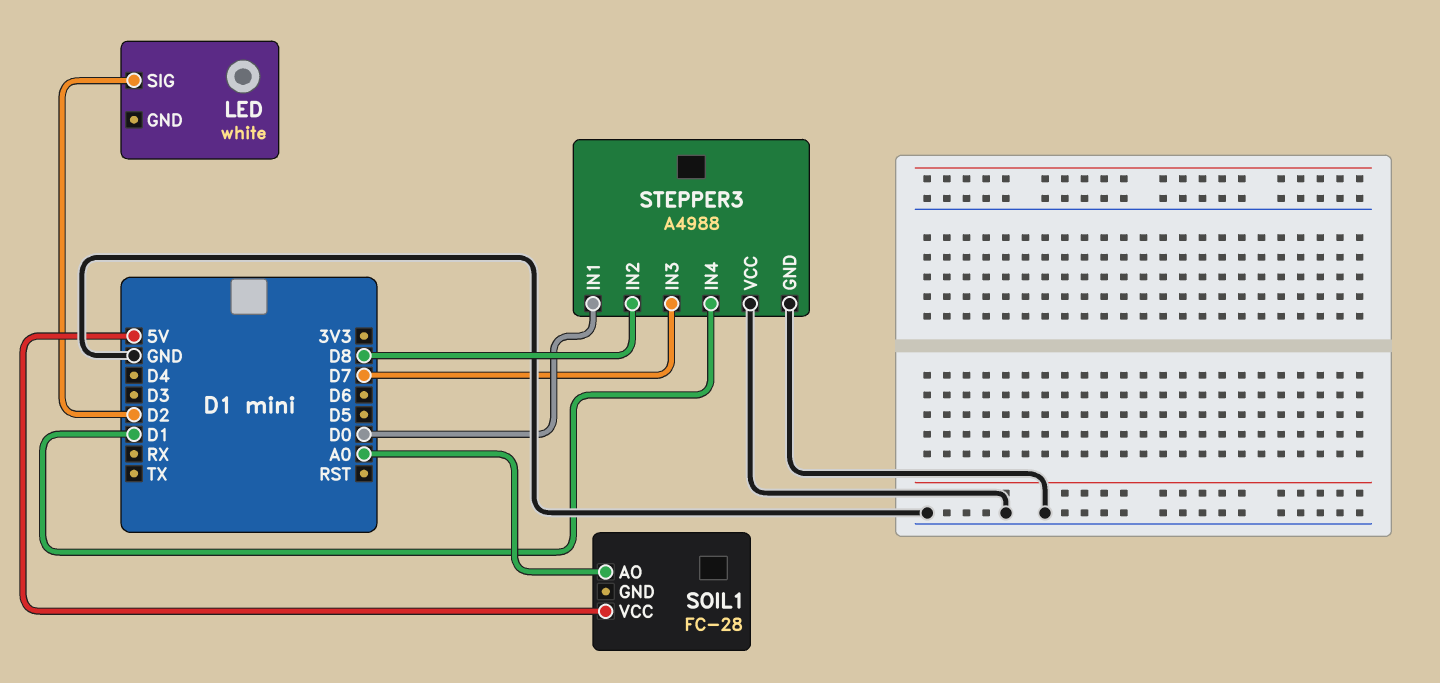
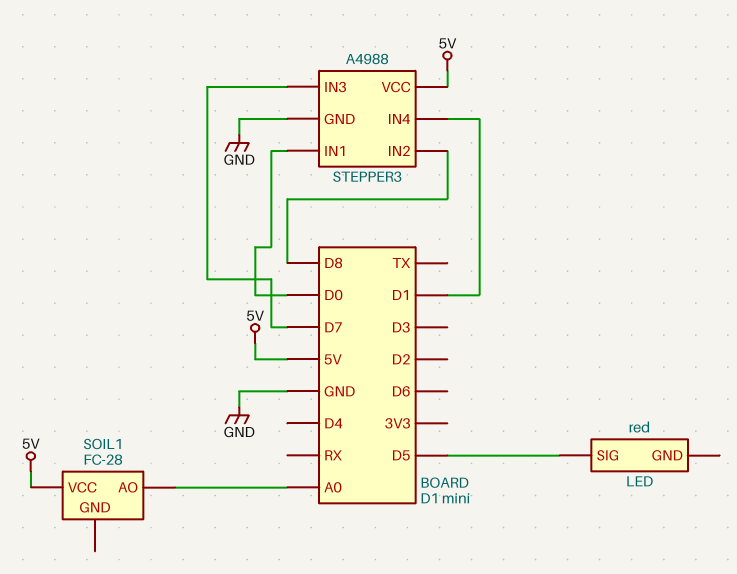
LED: white -> red
LED pin SIG: D2 -> D5
STEPPER3 pin VCC: GND -> 5V

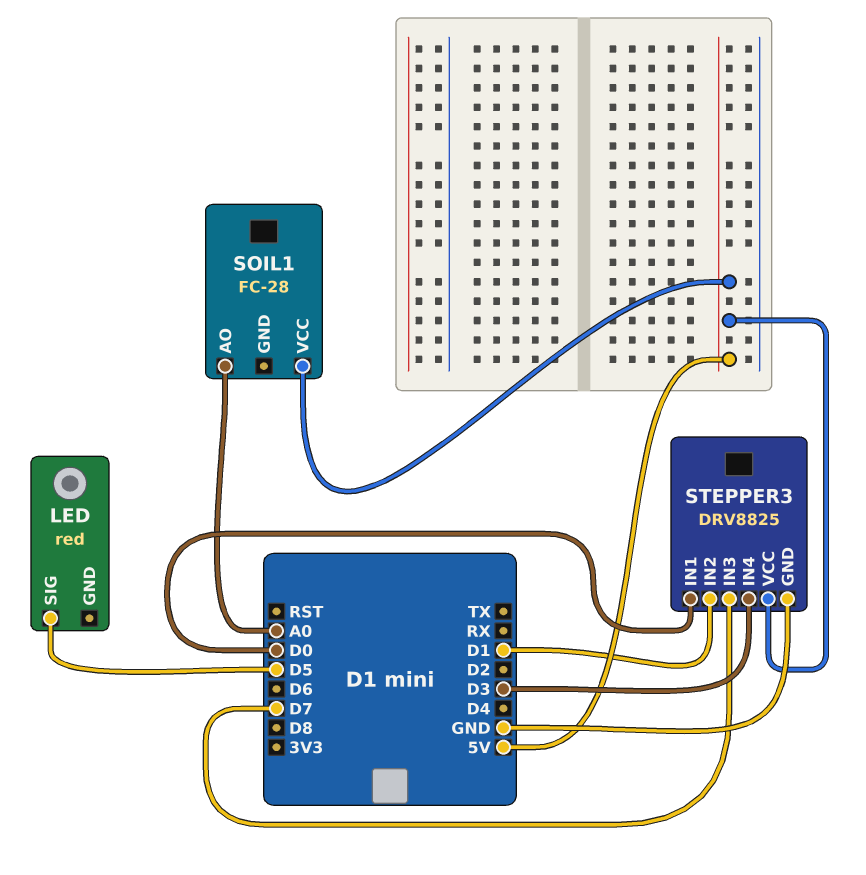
STEPPER3: A4988 -> DRV8825
STEPPER3 pin IN2: D8 -> D1
STEPPER3 pin IN4: D1 -> D3

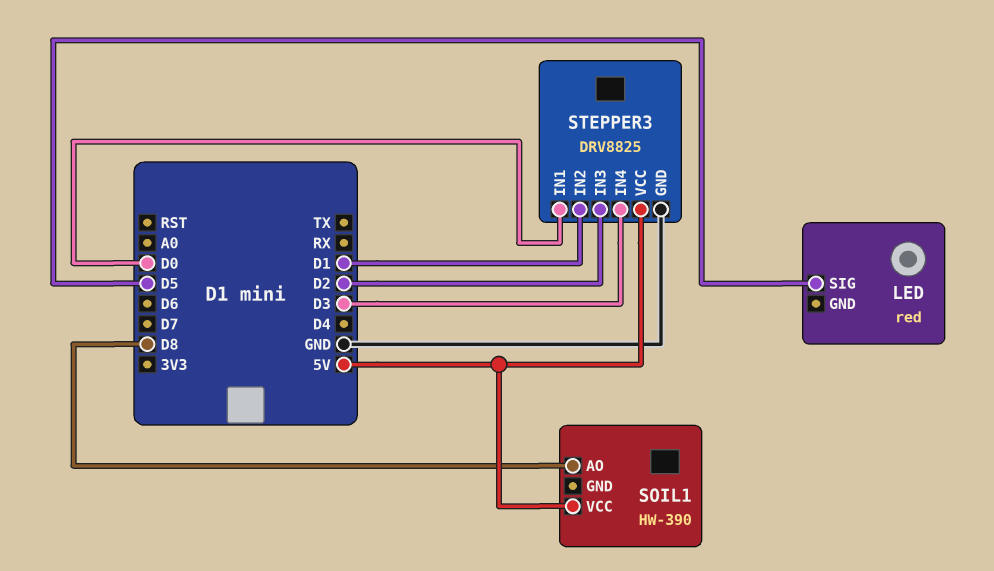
SOIL1: FC-28 -> HW-390
SOIL1 pin AO: A0 -> D8
STEPPER3 pin IN3: D7 -> D2

